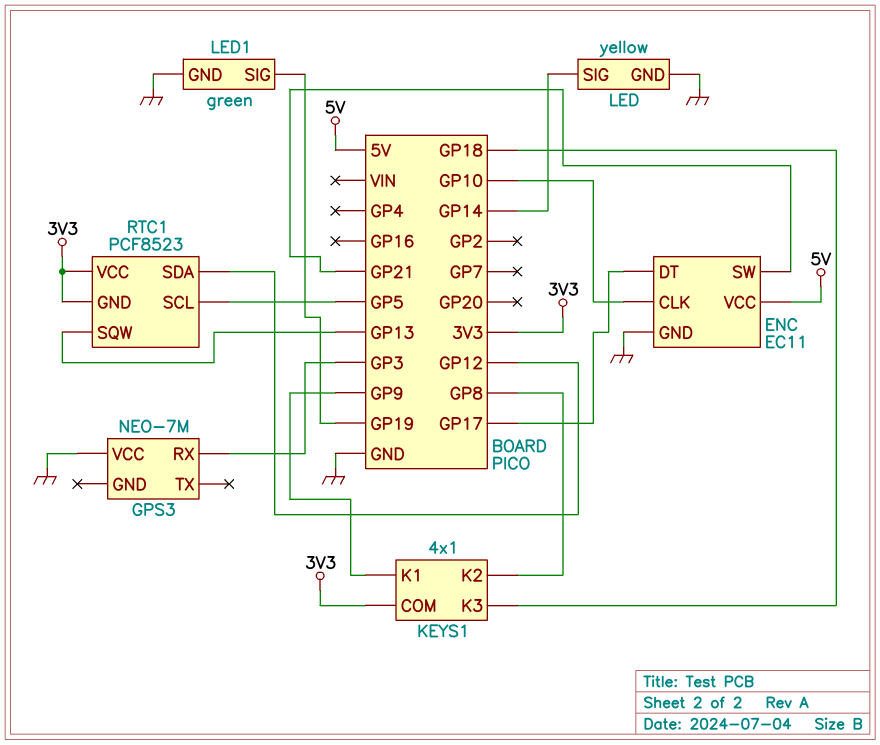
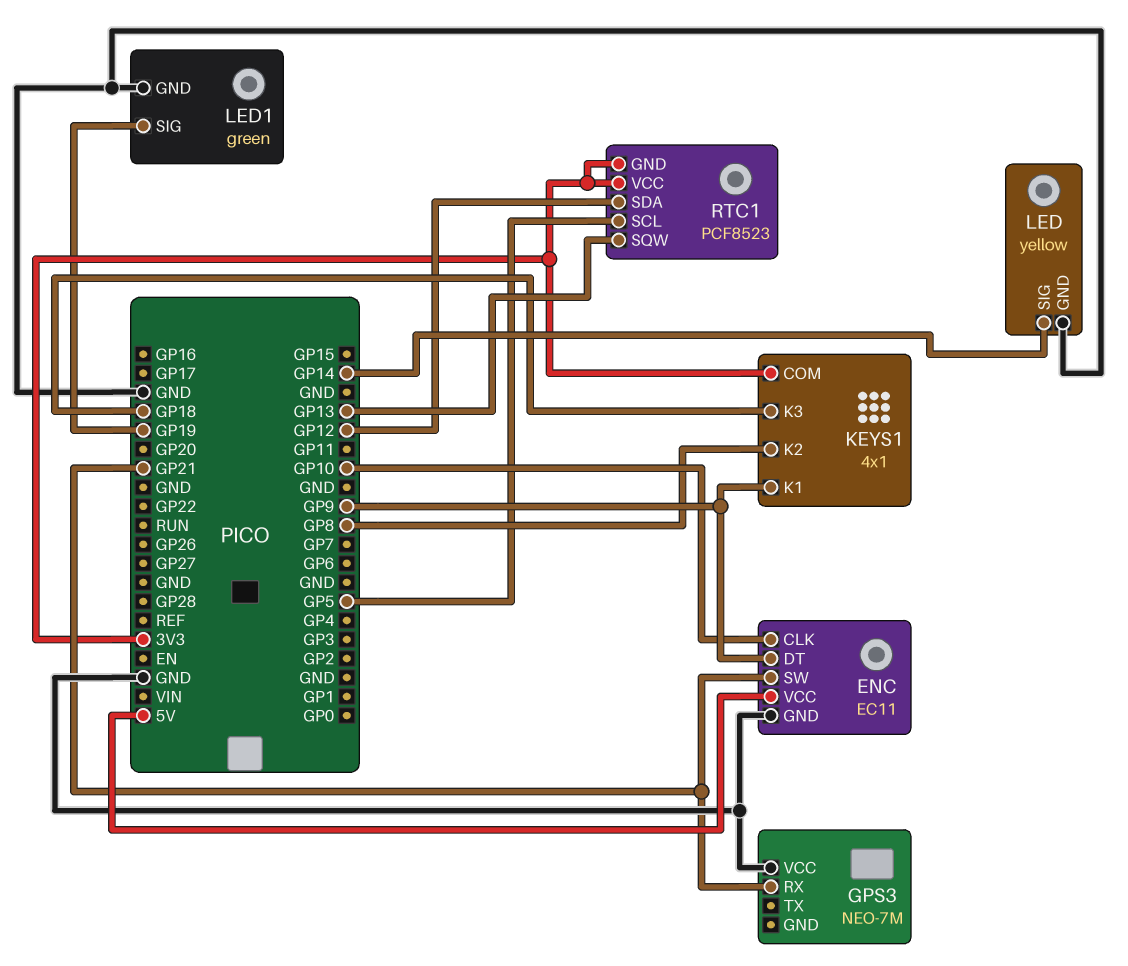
ENC pin DT: GP17 -> GP9
GPS3 pin RX: GP3 -> GP21

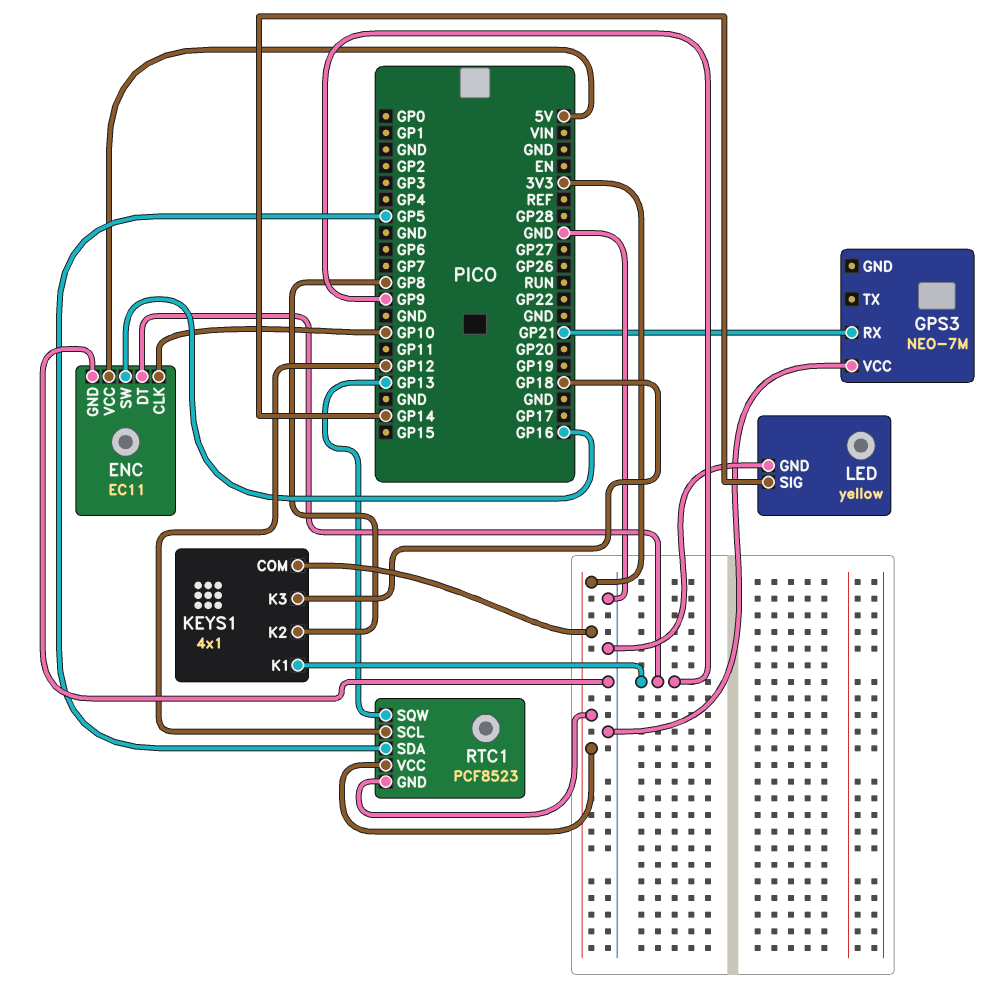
ENC pin SW: GP21 -> GP16
LED1: green -> none
LED1 pin GND: GND -> none
LED1 pin SIG: GP19 -> none
RTC1 pin SCL: GP5 -> GP12
RTC1 pin SDA: GP12 -> GP5

